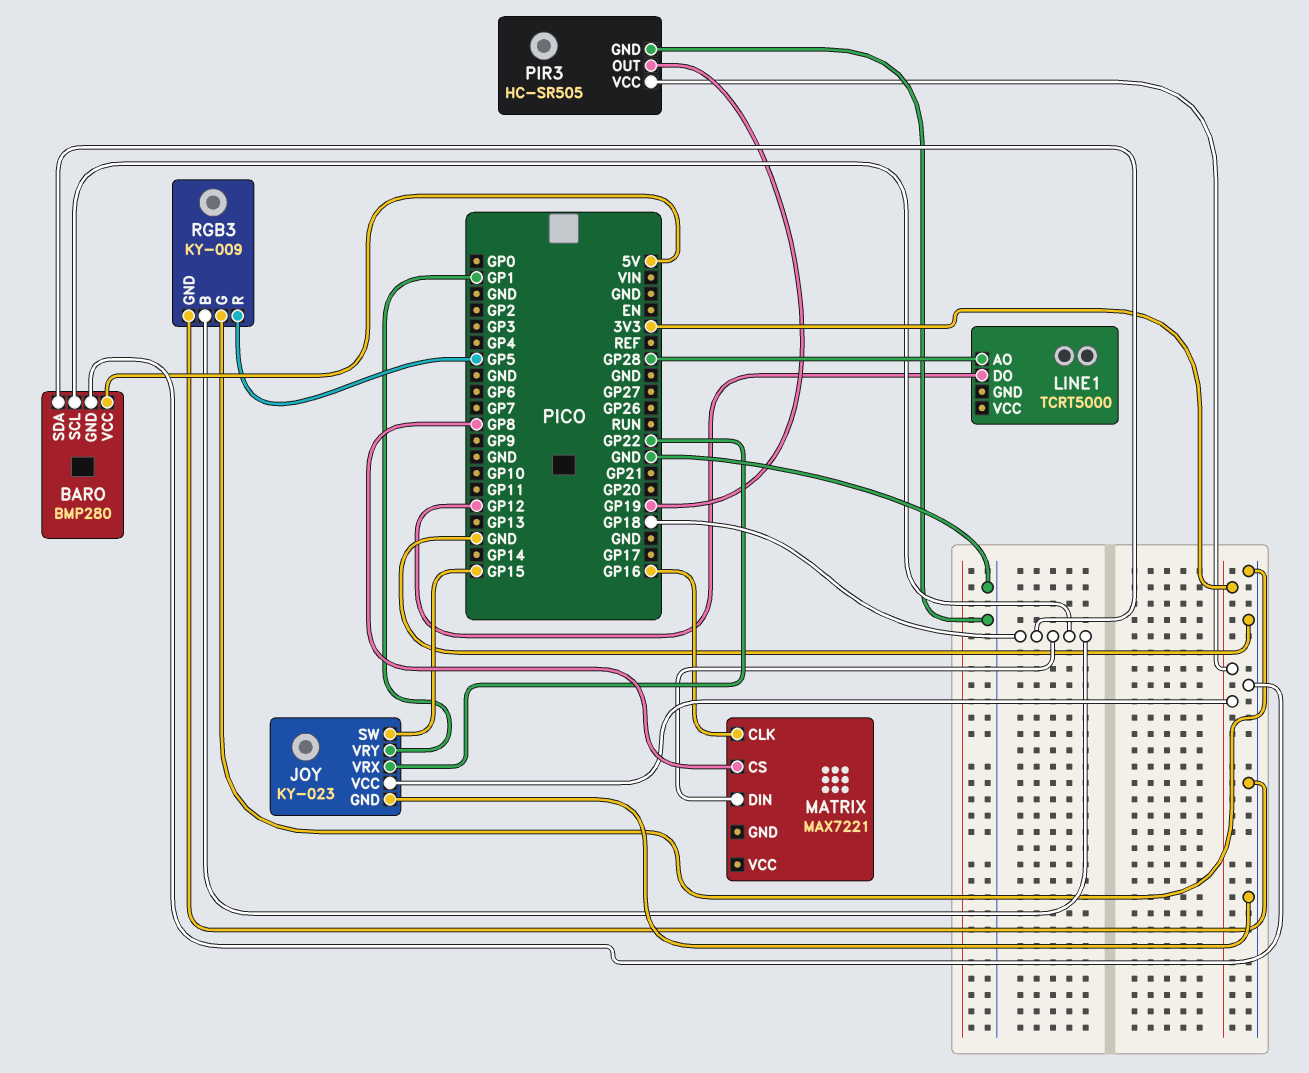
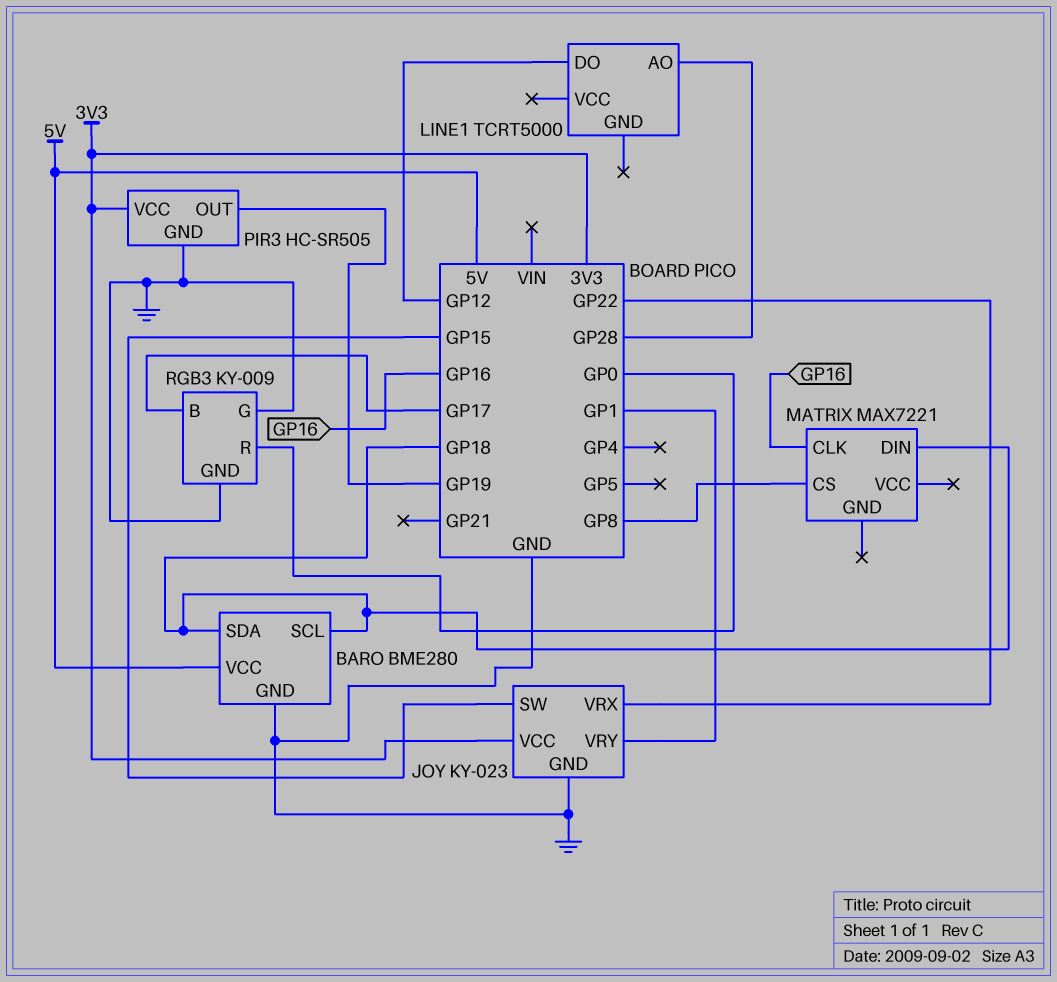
BARO: BMP280 -> BME280
RGB3 pin B: GP18 -> GP17
RGB3 pin R: GP5 -> GP0

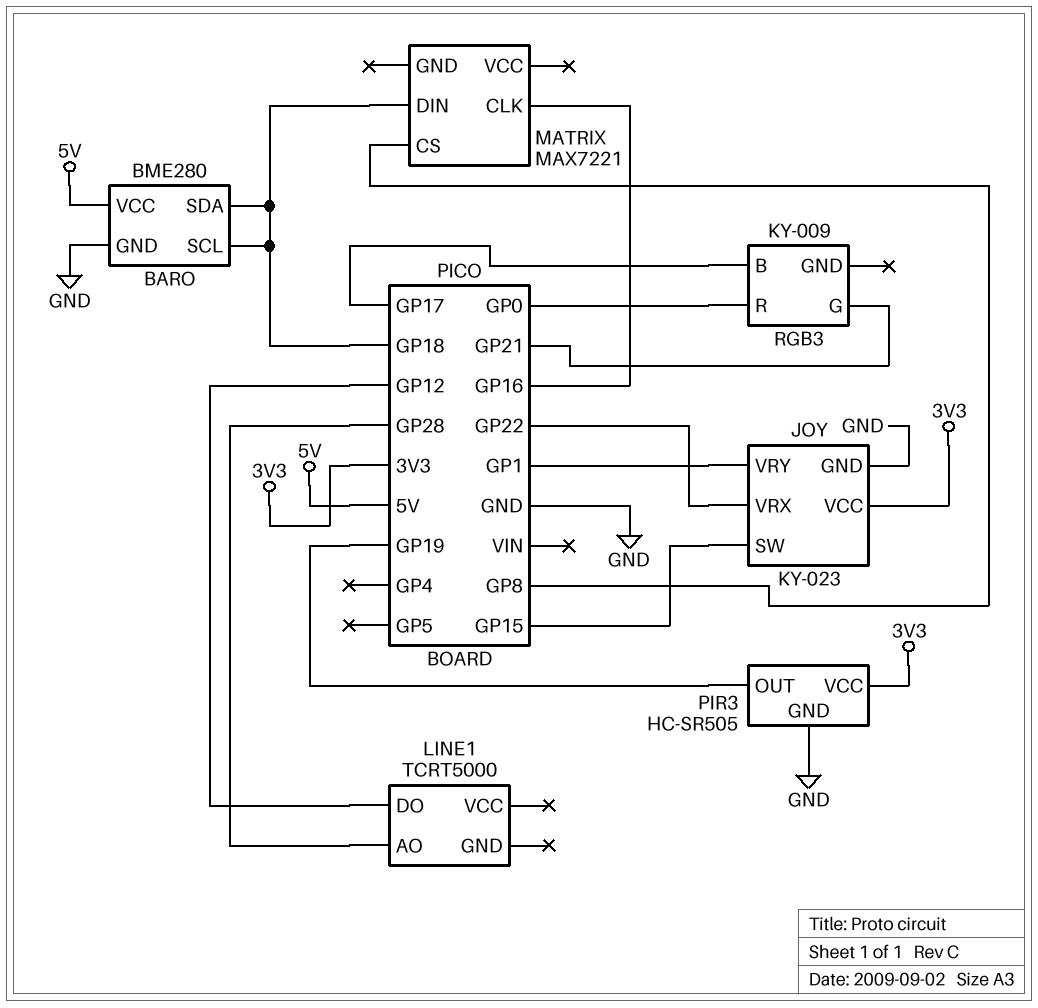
RGB3 pin G: GND -> GP21
RGB3 pin GND: GND -> none

